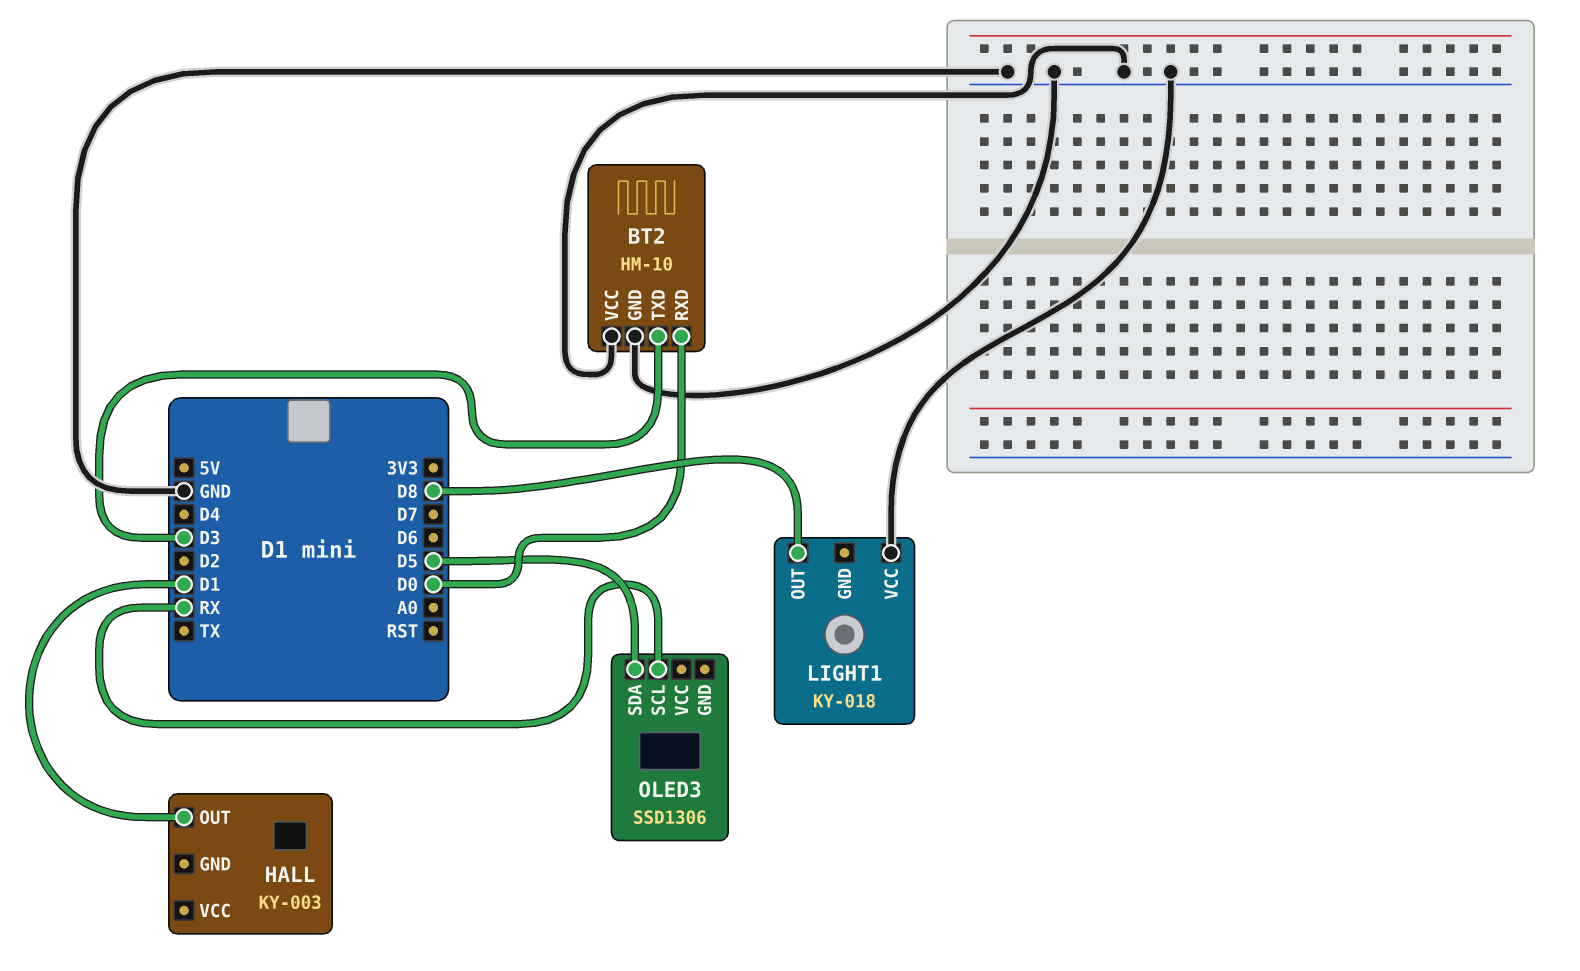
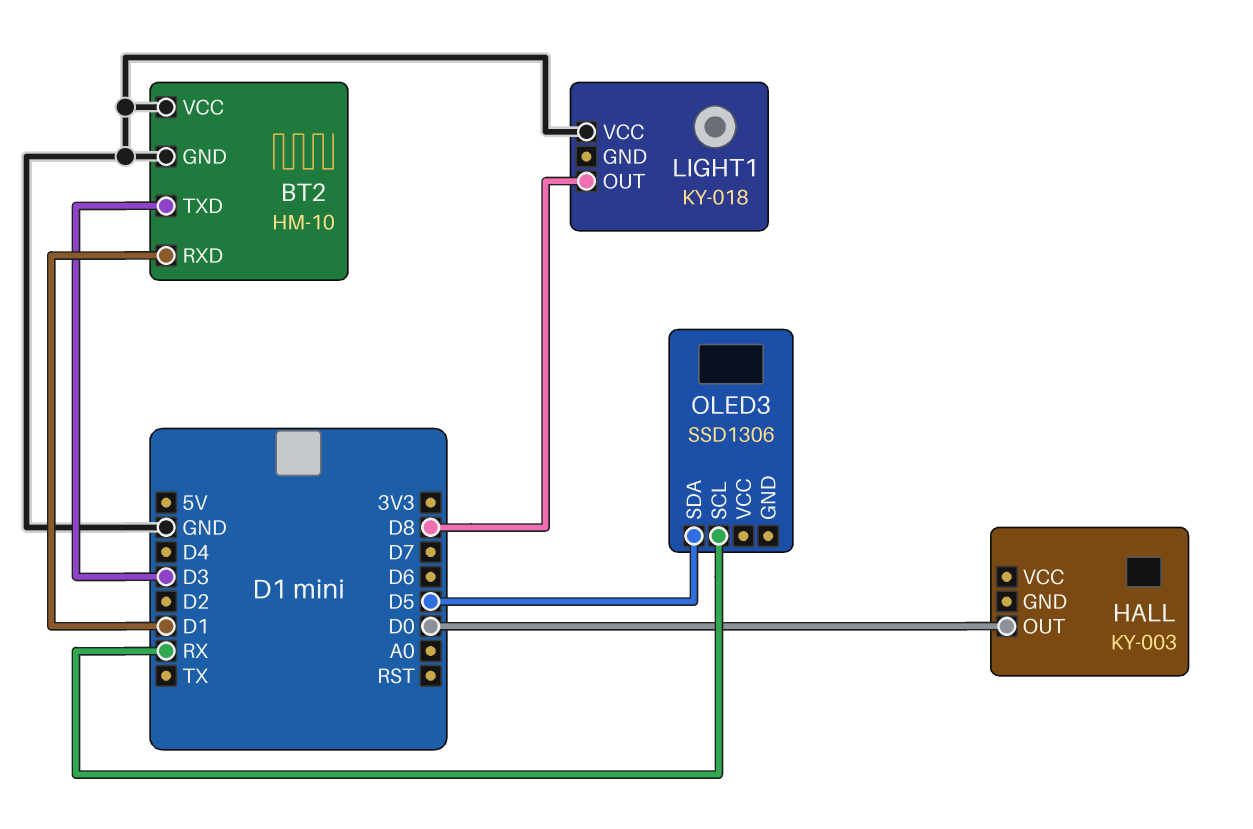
BT2 pin RXD: D0 -> D1
HALL pin OUT: D1 -> D0

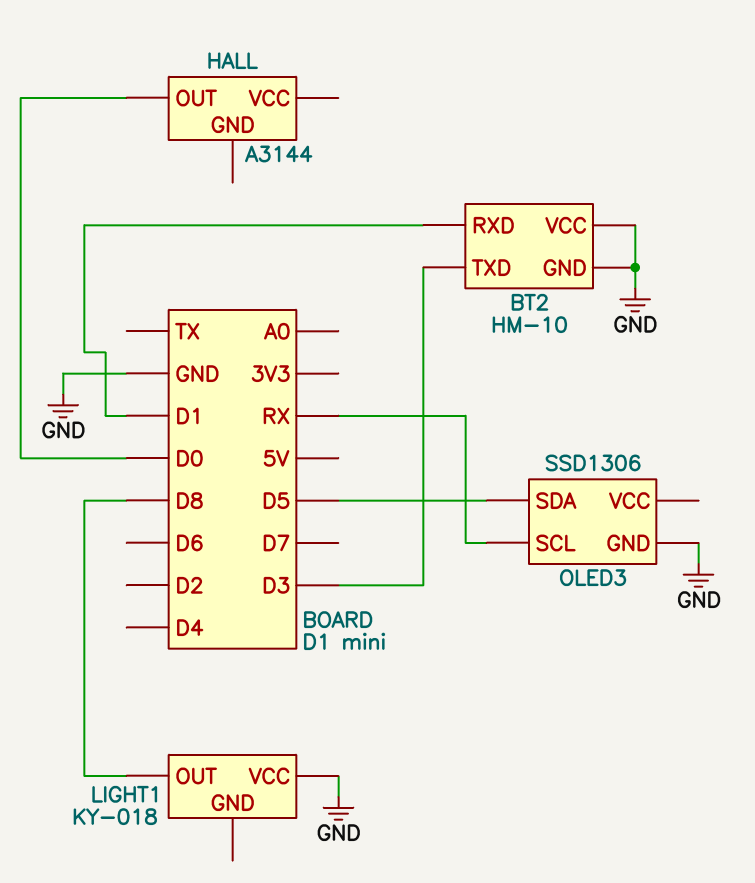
HALL: KY-003 -> A3144
OLED3 pin GND: none -> GND

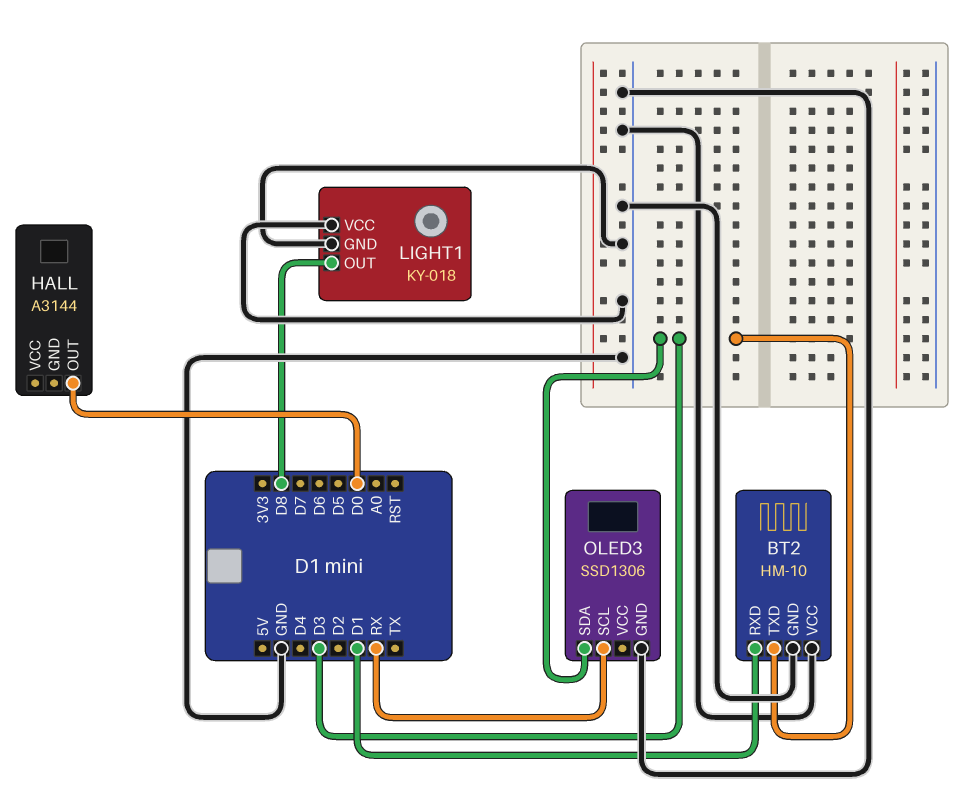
LIGHT1 pin GND: none -> GND
OLED3 pin SDA: D5 -> D3

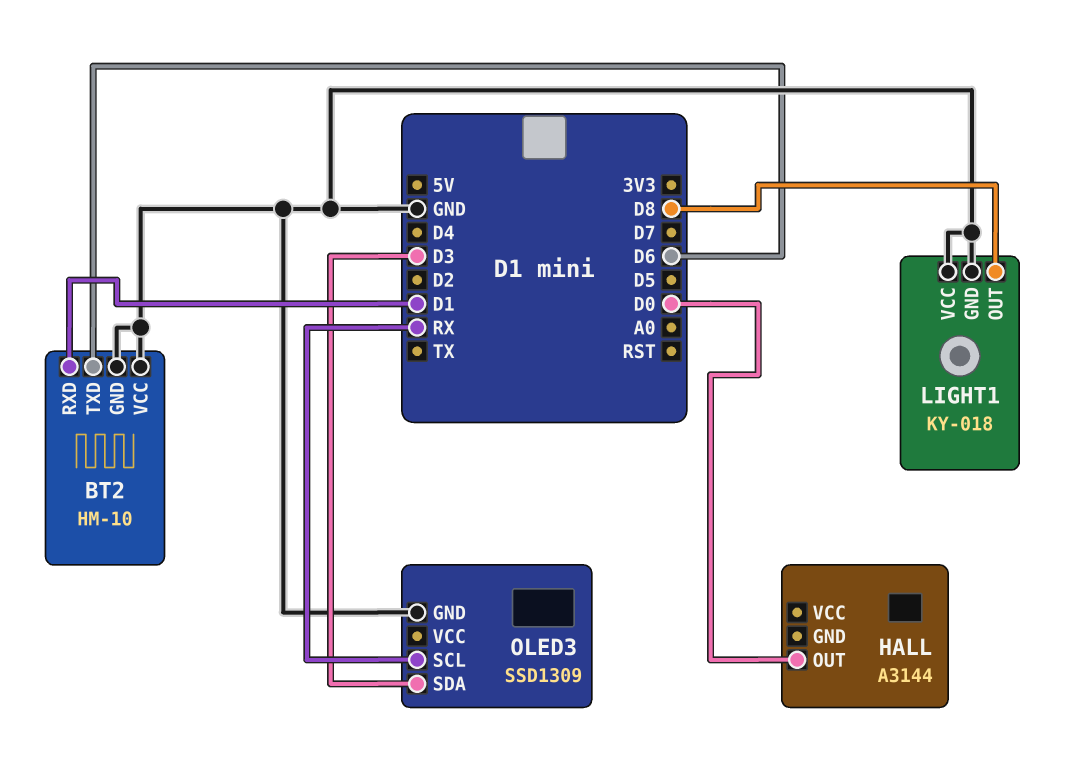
BT2 pin TXD: D3 -> D6
OLED3: SSD1306 -> SSD1309

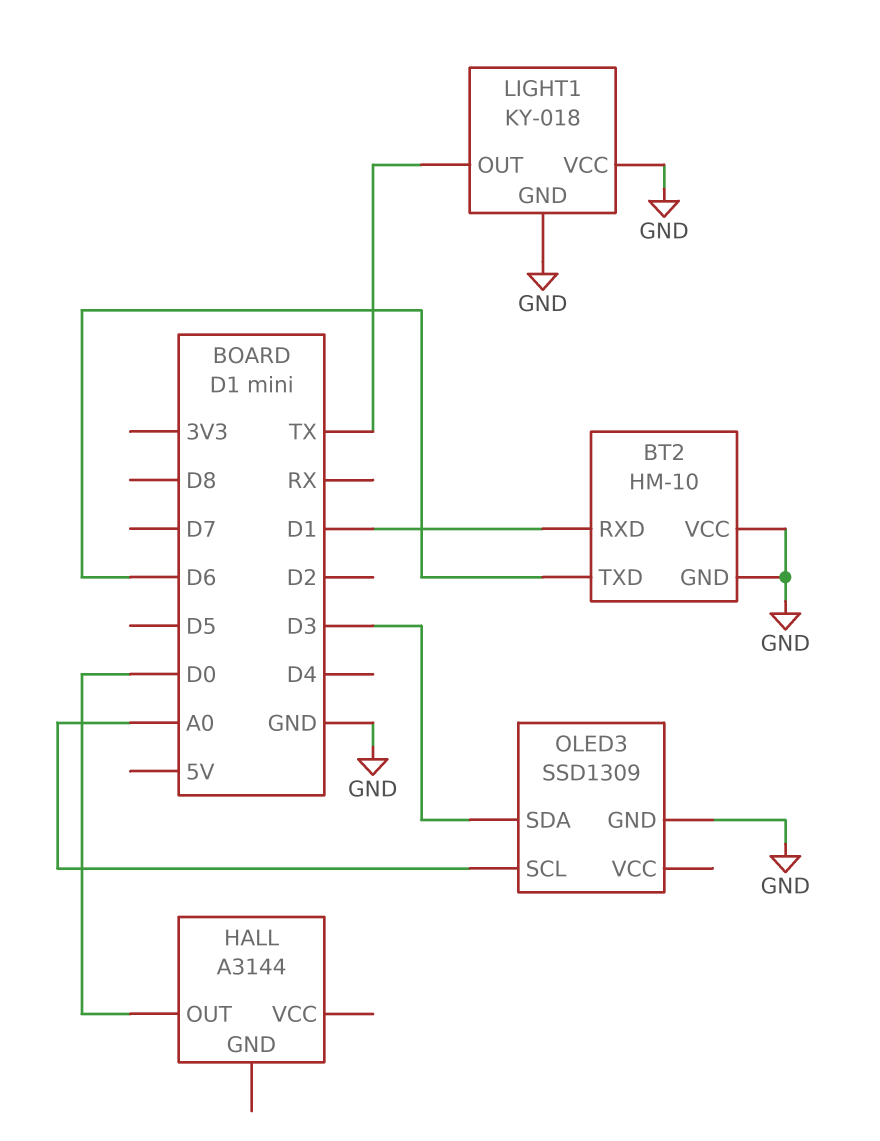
LIGHT1 pin OUT: D8 -> TX
OLED3 pin SCL: RX -> A0

